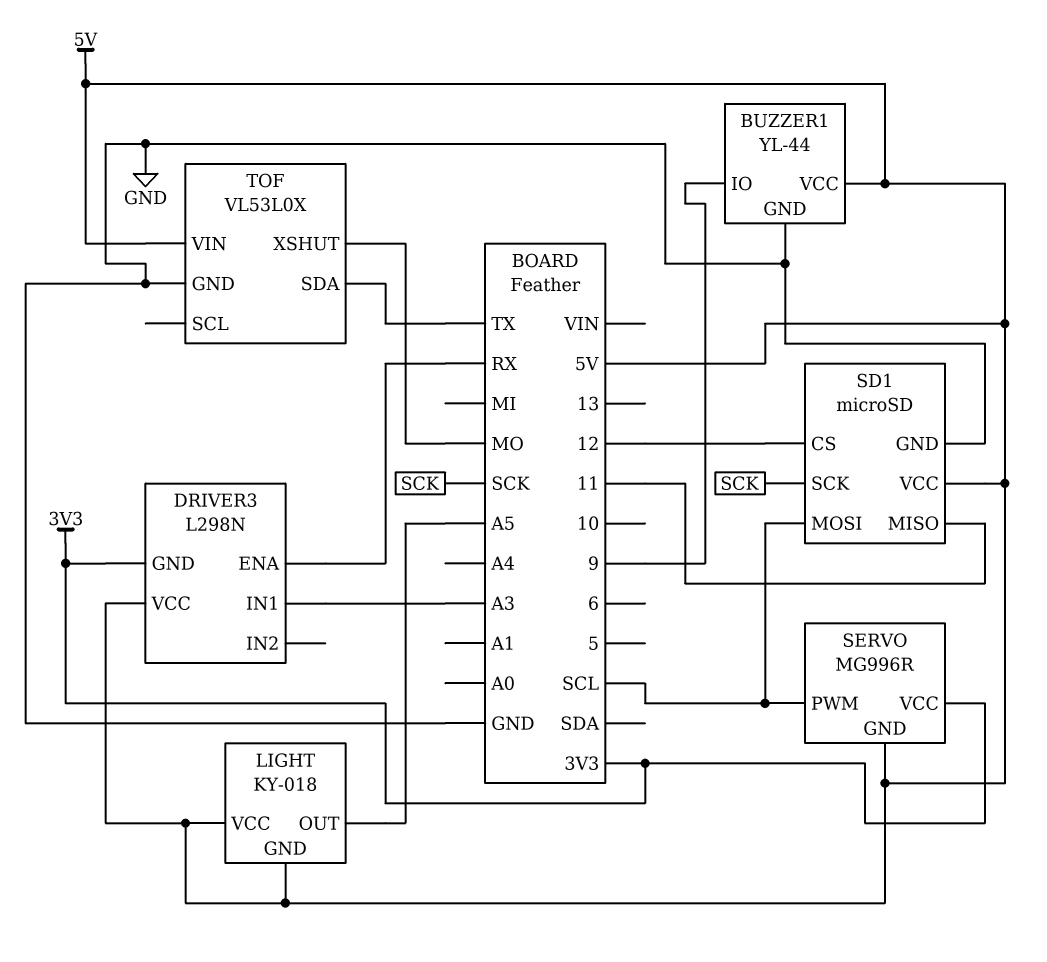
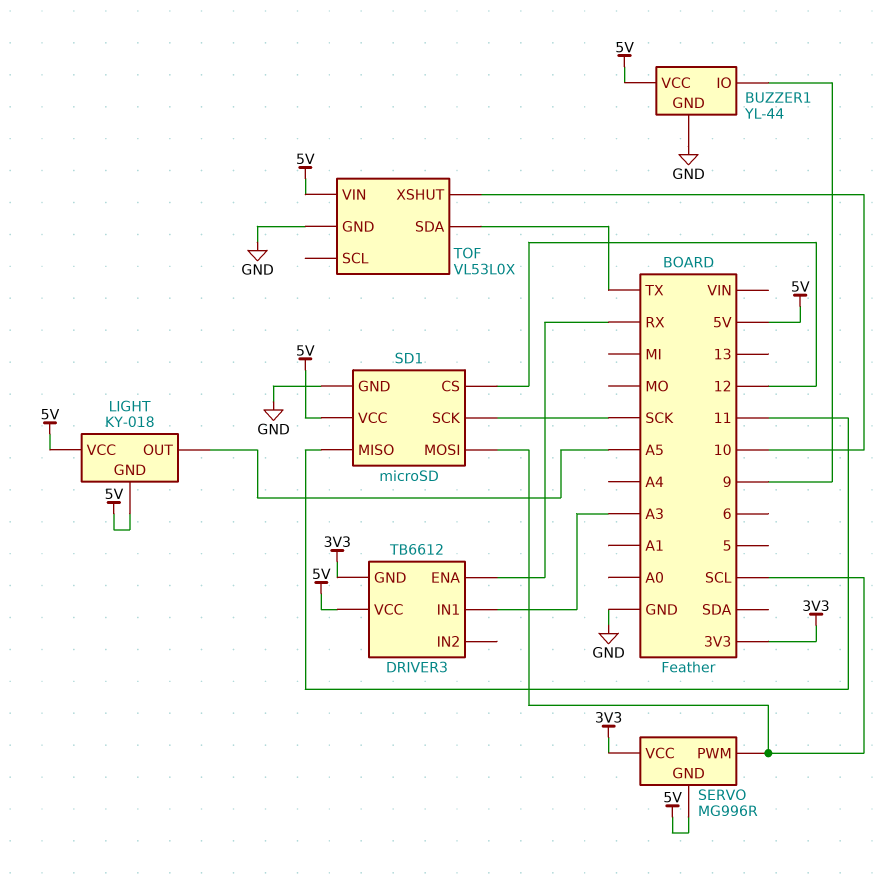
DRIVER3: L298N -> TB6612
TOF pin XSHUT: MO -> 10

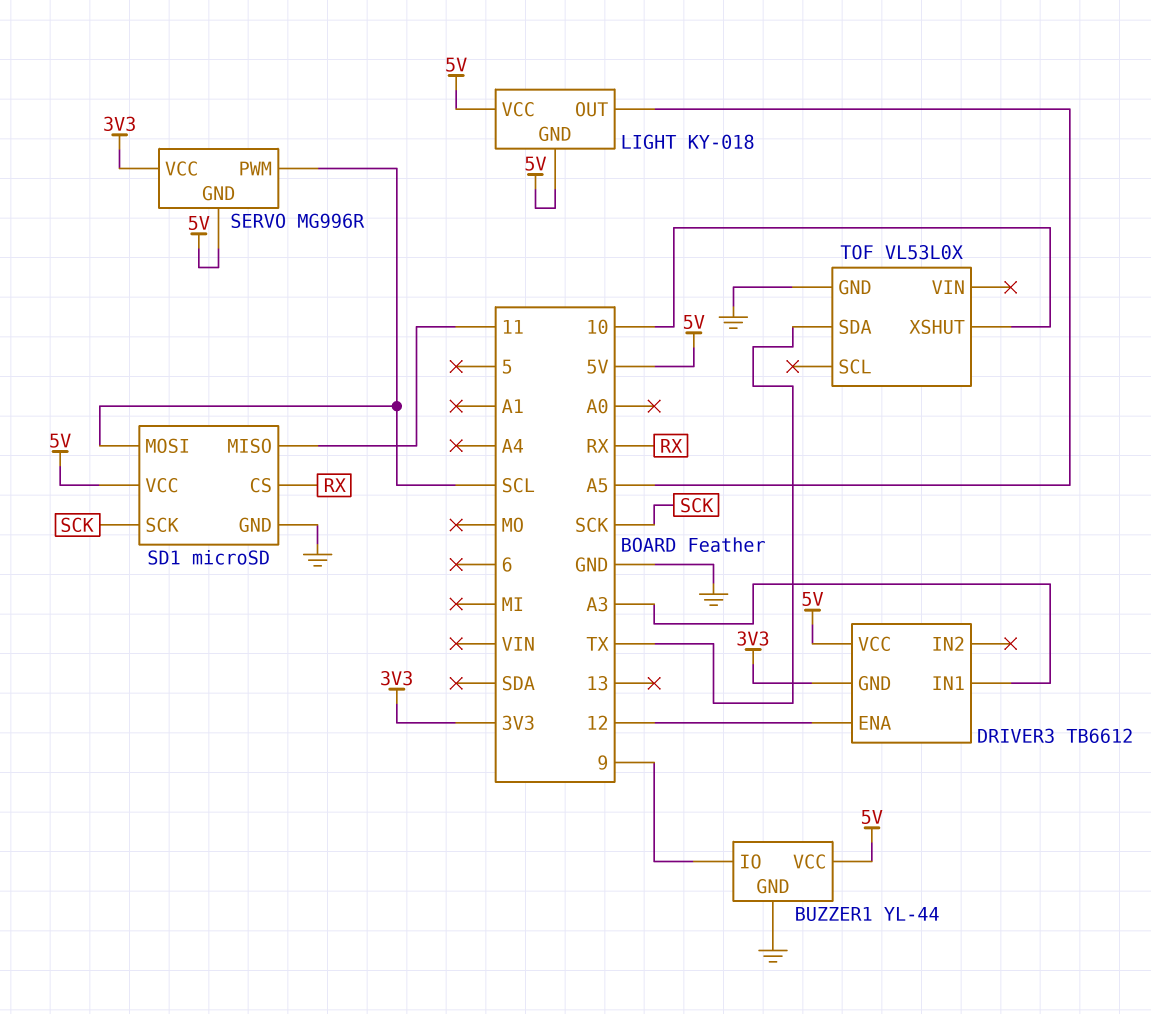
DRIVER3 pin ENA: RX -> 12
SD1 pin CS: 12 -> RX
TOF pin VIN: 5V -> none

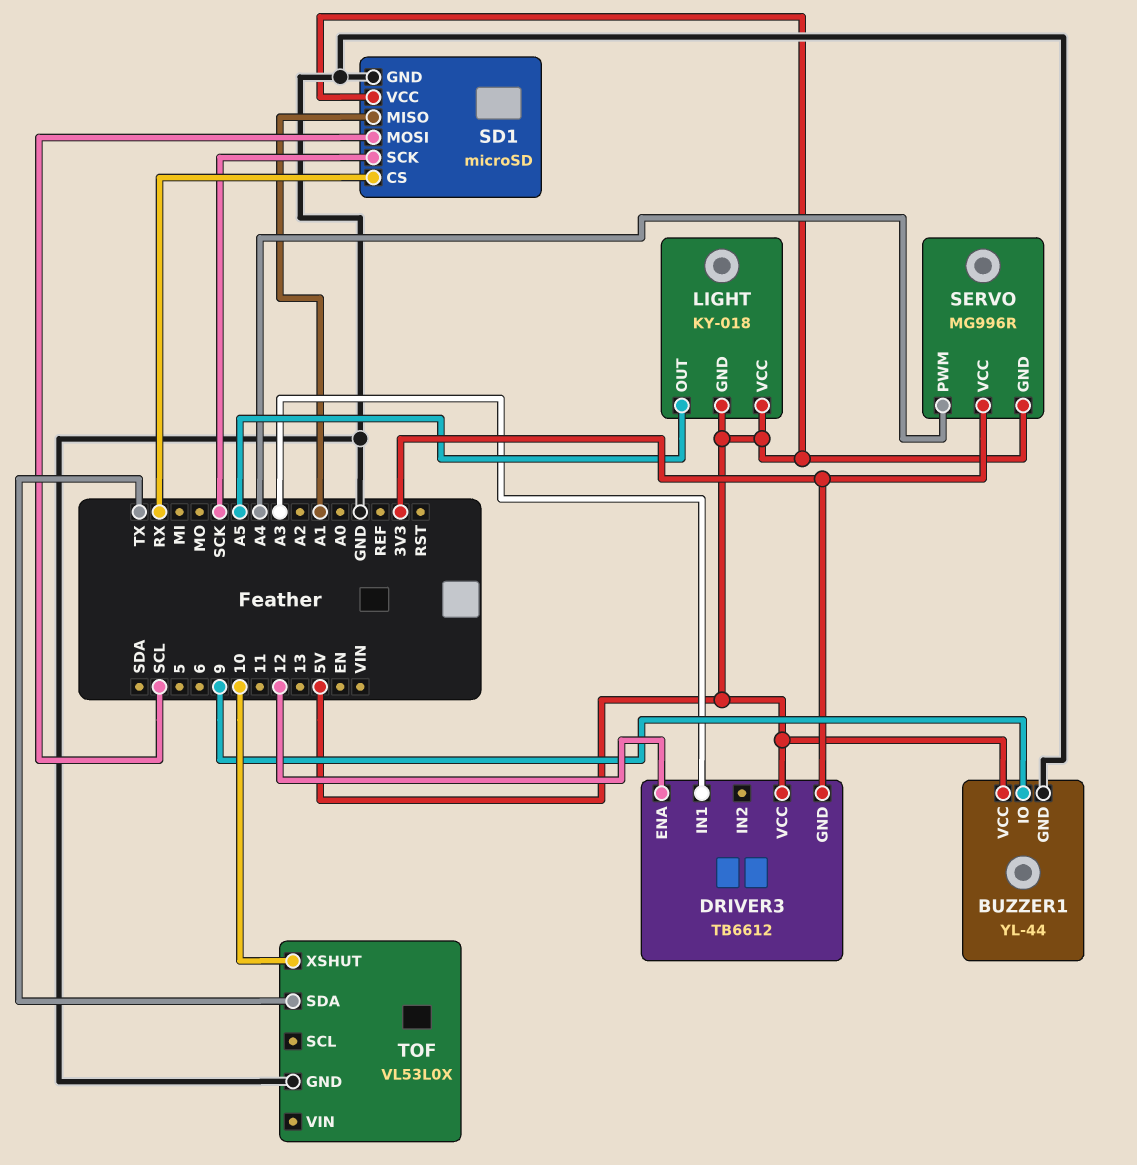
SD1 pin MISO: 11 -> A1
SERVO pin PWM: SCL -> A4

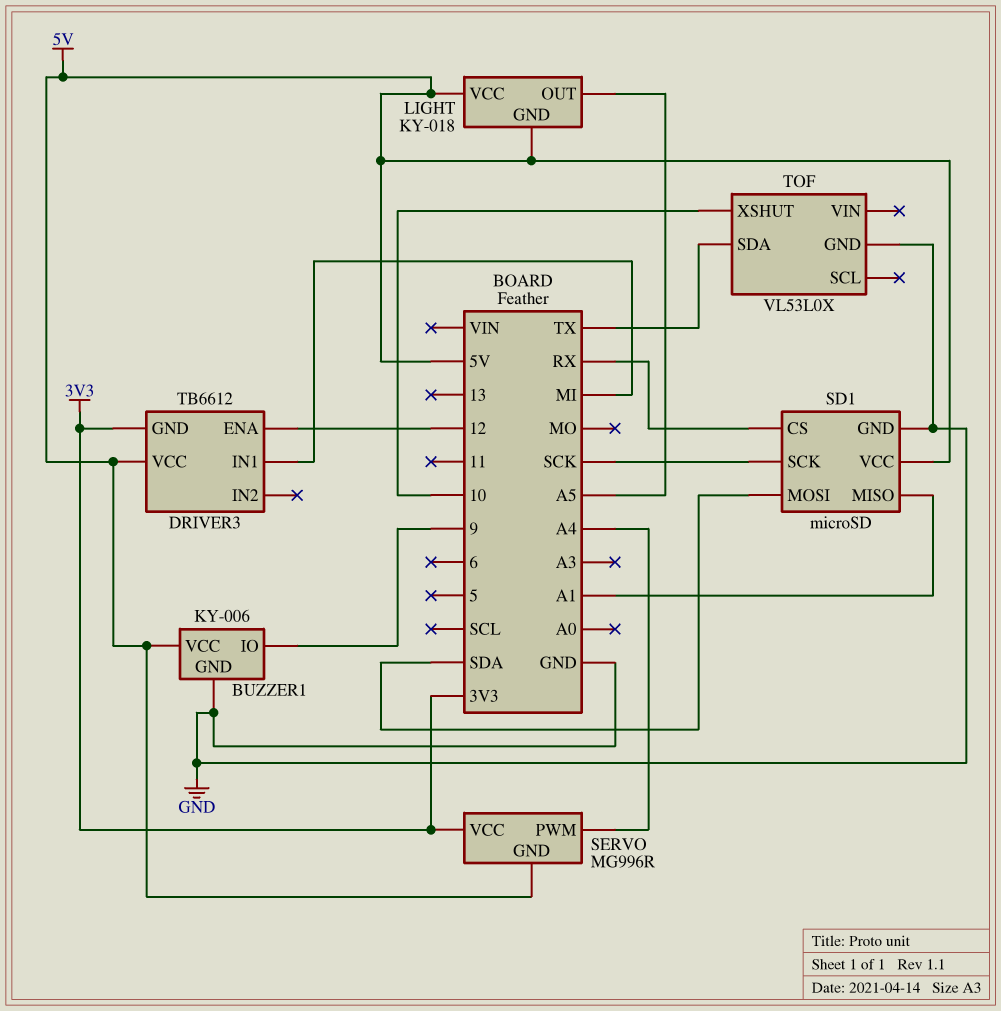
BUZZER1: YL-44 -> KY-006
DRIVER3 pin IN1: A3 -> MI
SD1 pin MOSI: SCL -> SDA

